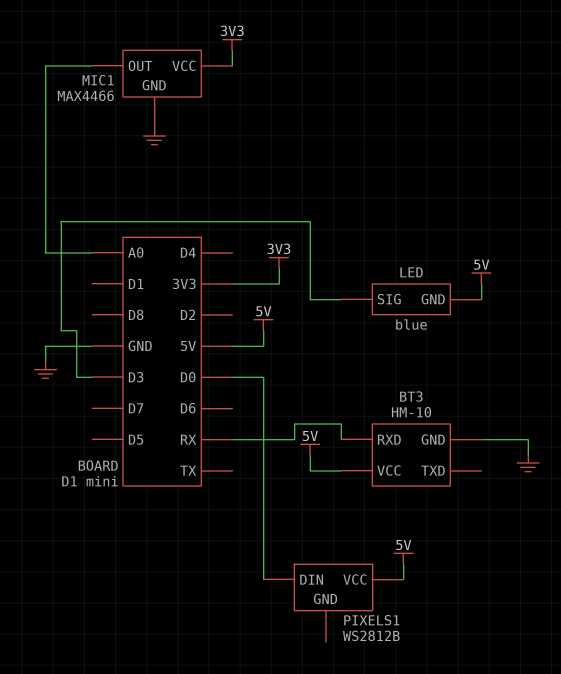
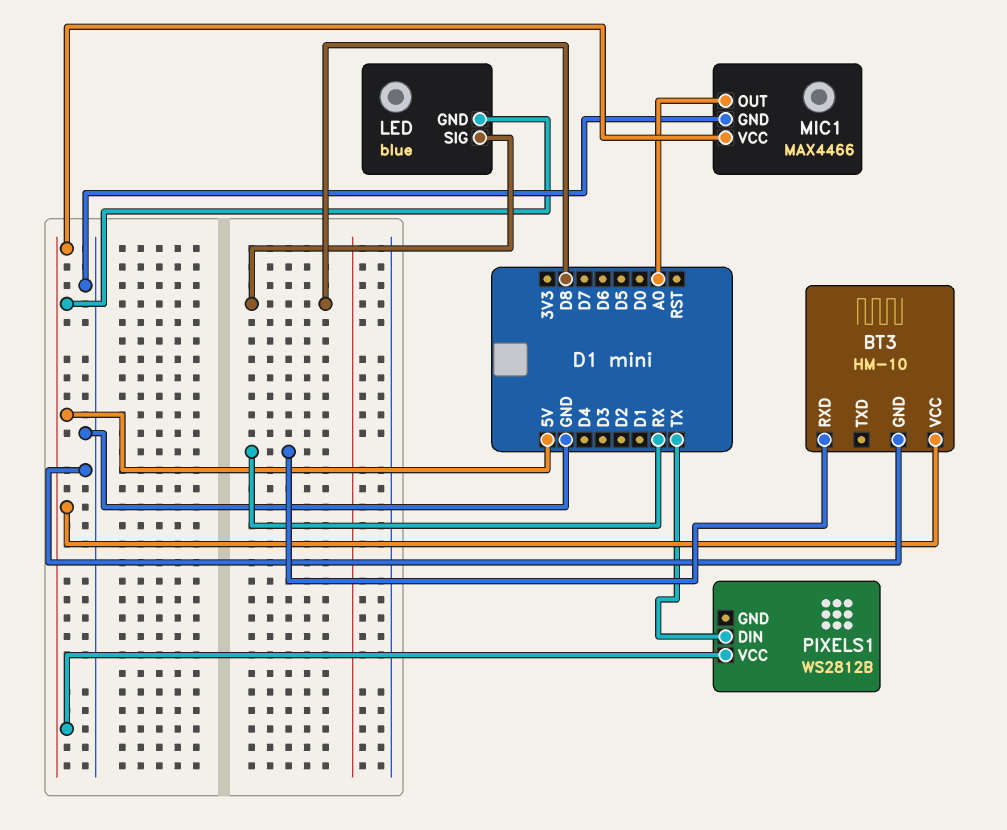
LED pin SIG: D3 -> D8
MIC1 pin VCC: 3V3 -> 5V
PIXELS1 pin DIN: D0 -> TX

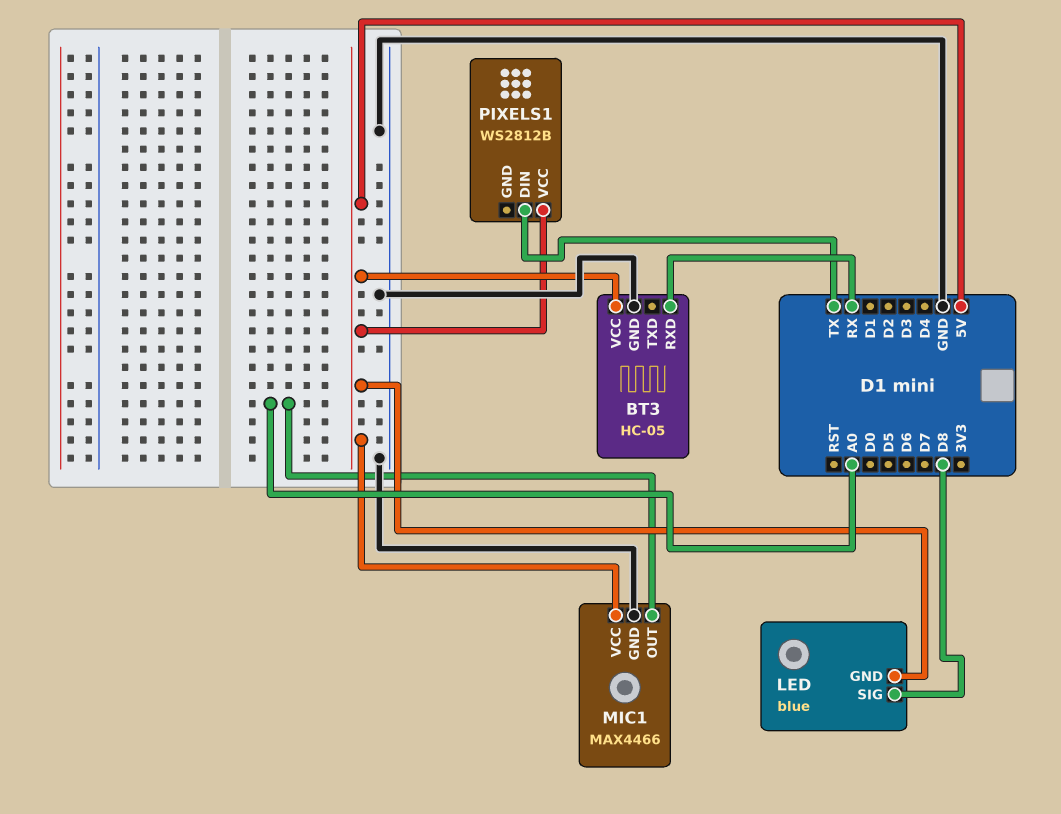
BT3: HM-10 -> HC-05

